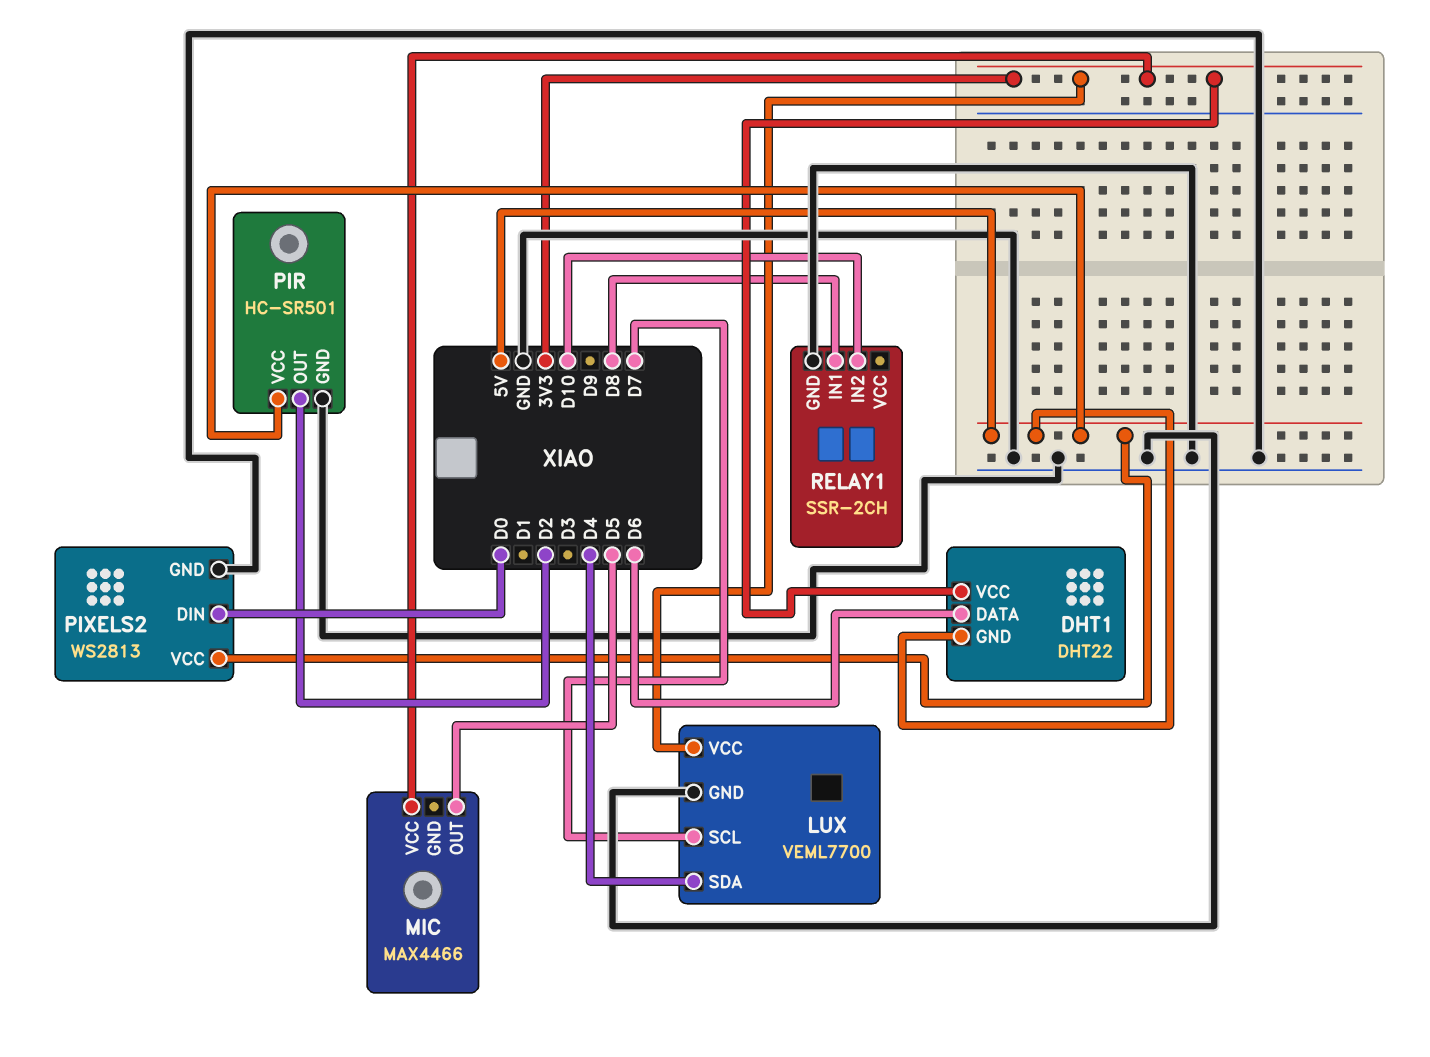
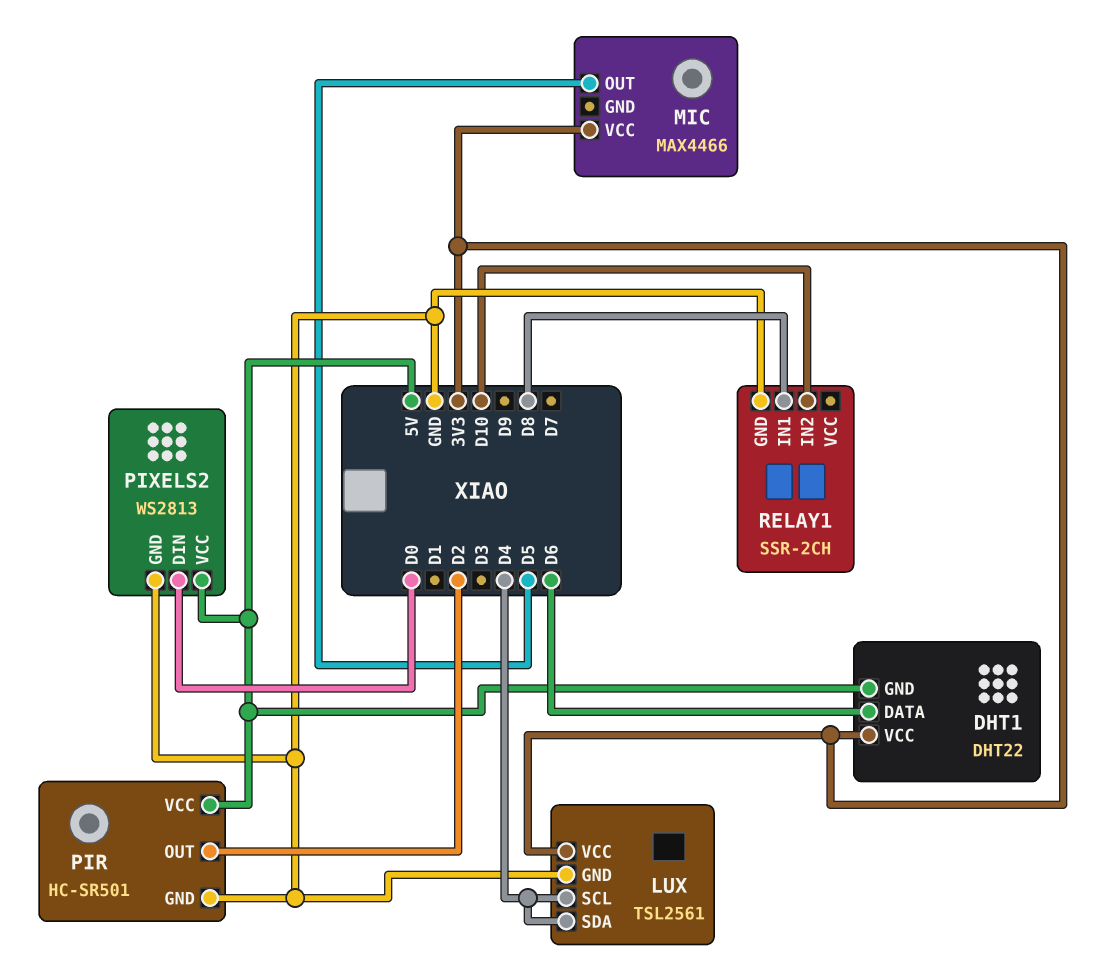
LUX: VEML7700 -> TSL2561
LUX pin SCL: D7 -> D4

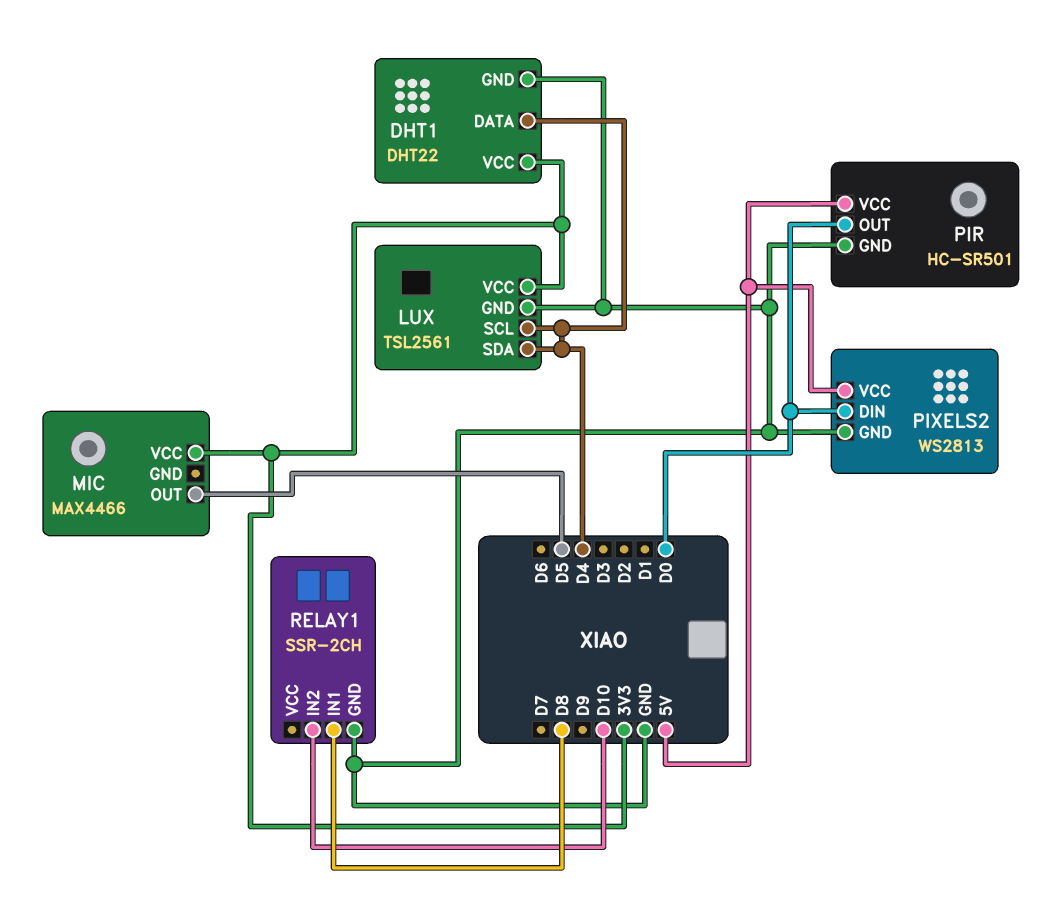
DHT1 pin DATA: D6 -> D4
DHT1 pin GND: 5V -> GND
PIR pin OUT: D2 -> D0

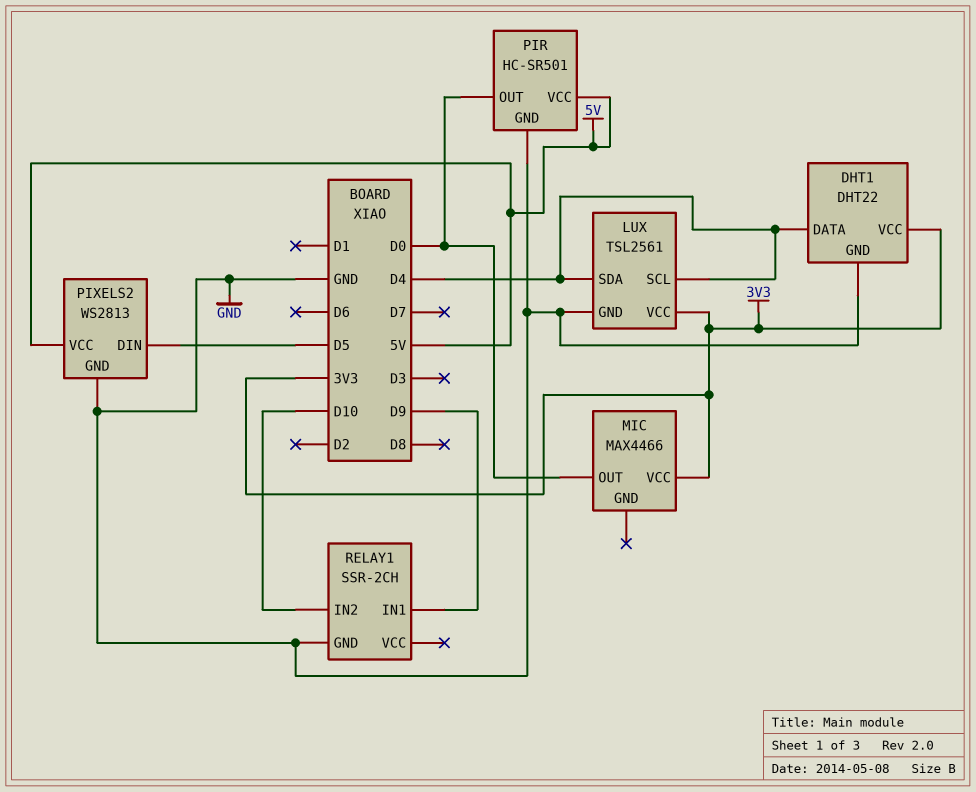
MIC pin OUT: D5 -> D0
PIXELS2 pin DIN: D0 -> D5
RELAY1 pin IN1: D8 -> D9

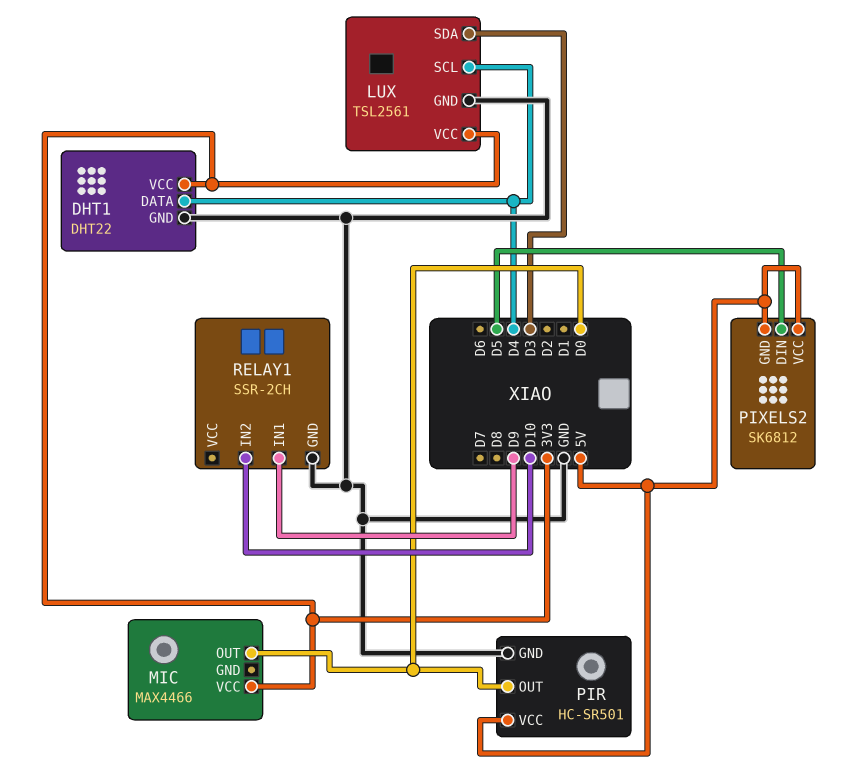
LUX pin SDA: D4 -> D3
PIXELS2: WS2813 -> SK6812
PIXELS2 pin GND: GND -> 5V

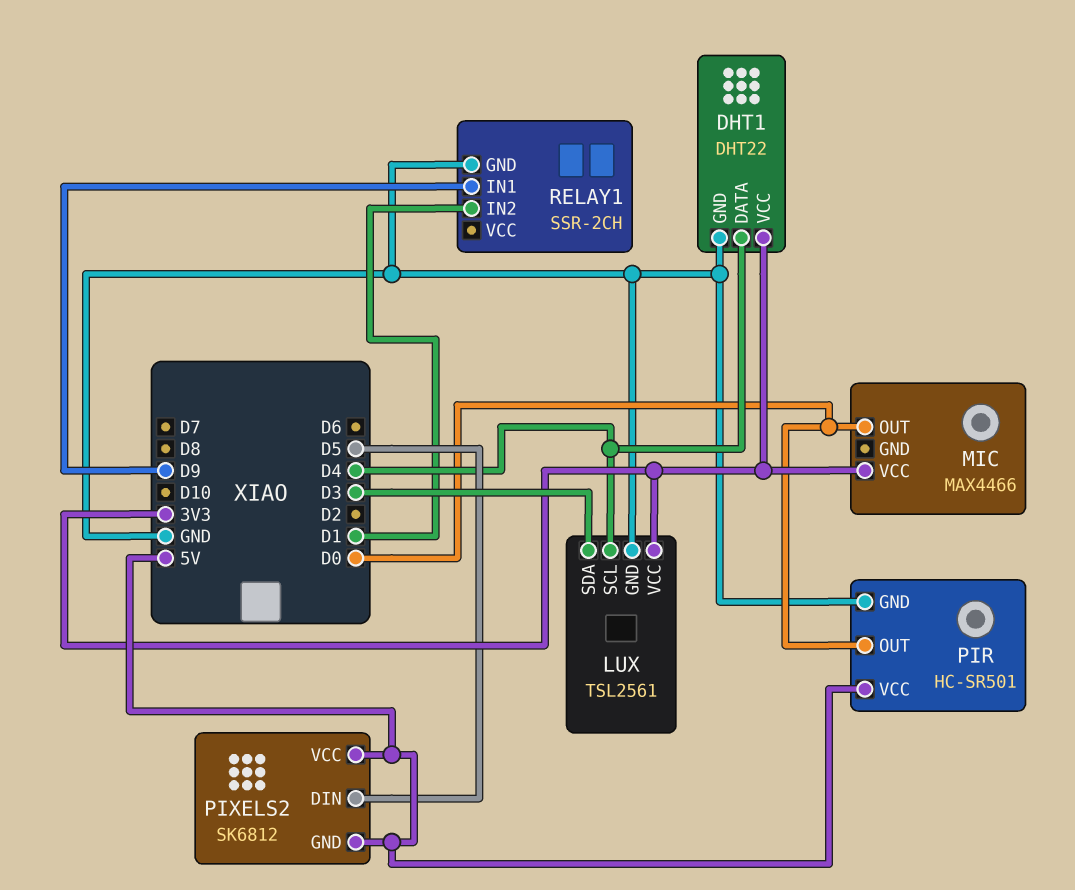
RELAY1 pin IN2: D10 -> D1

